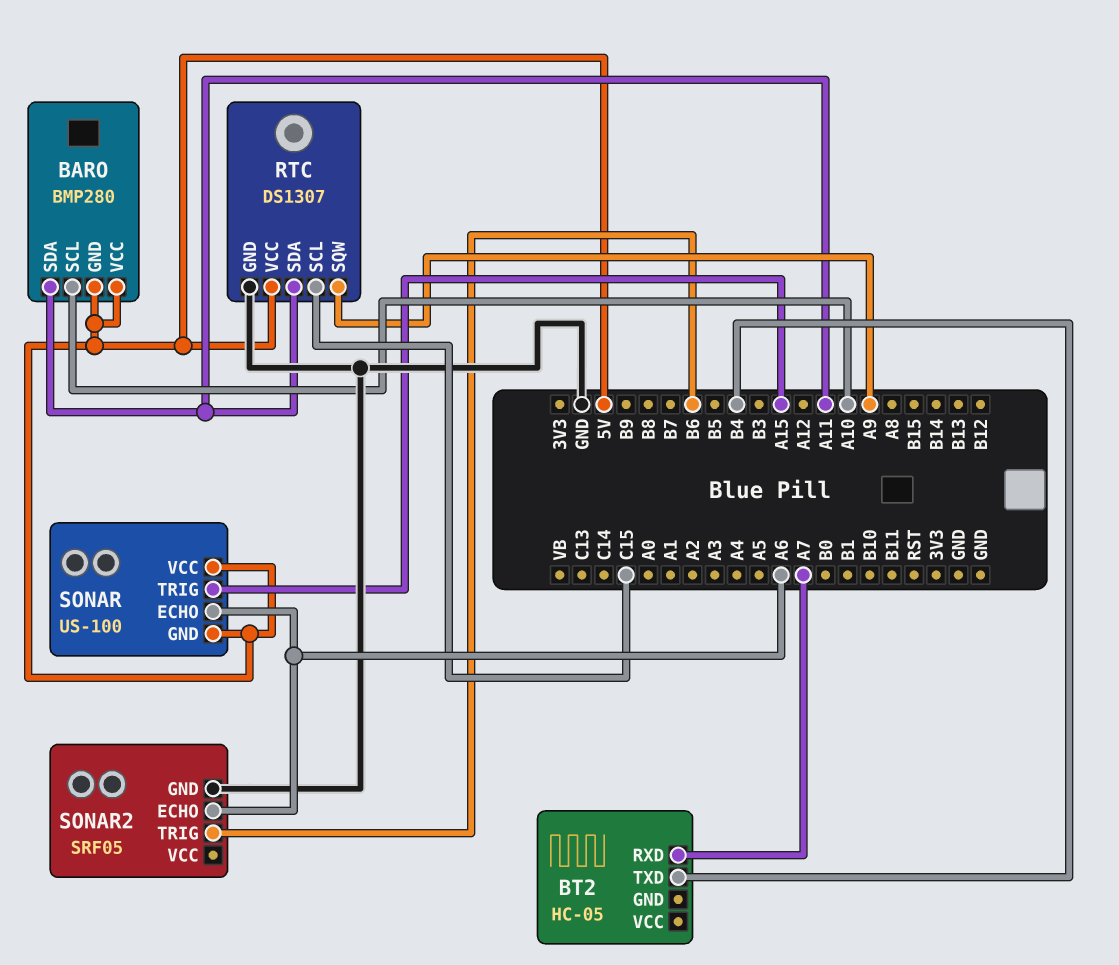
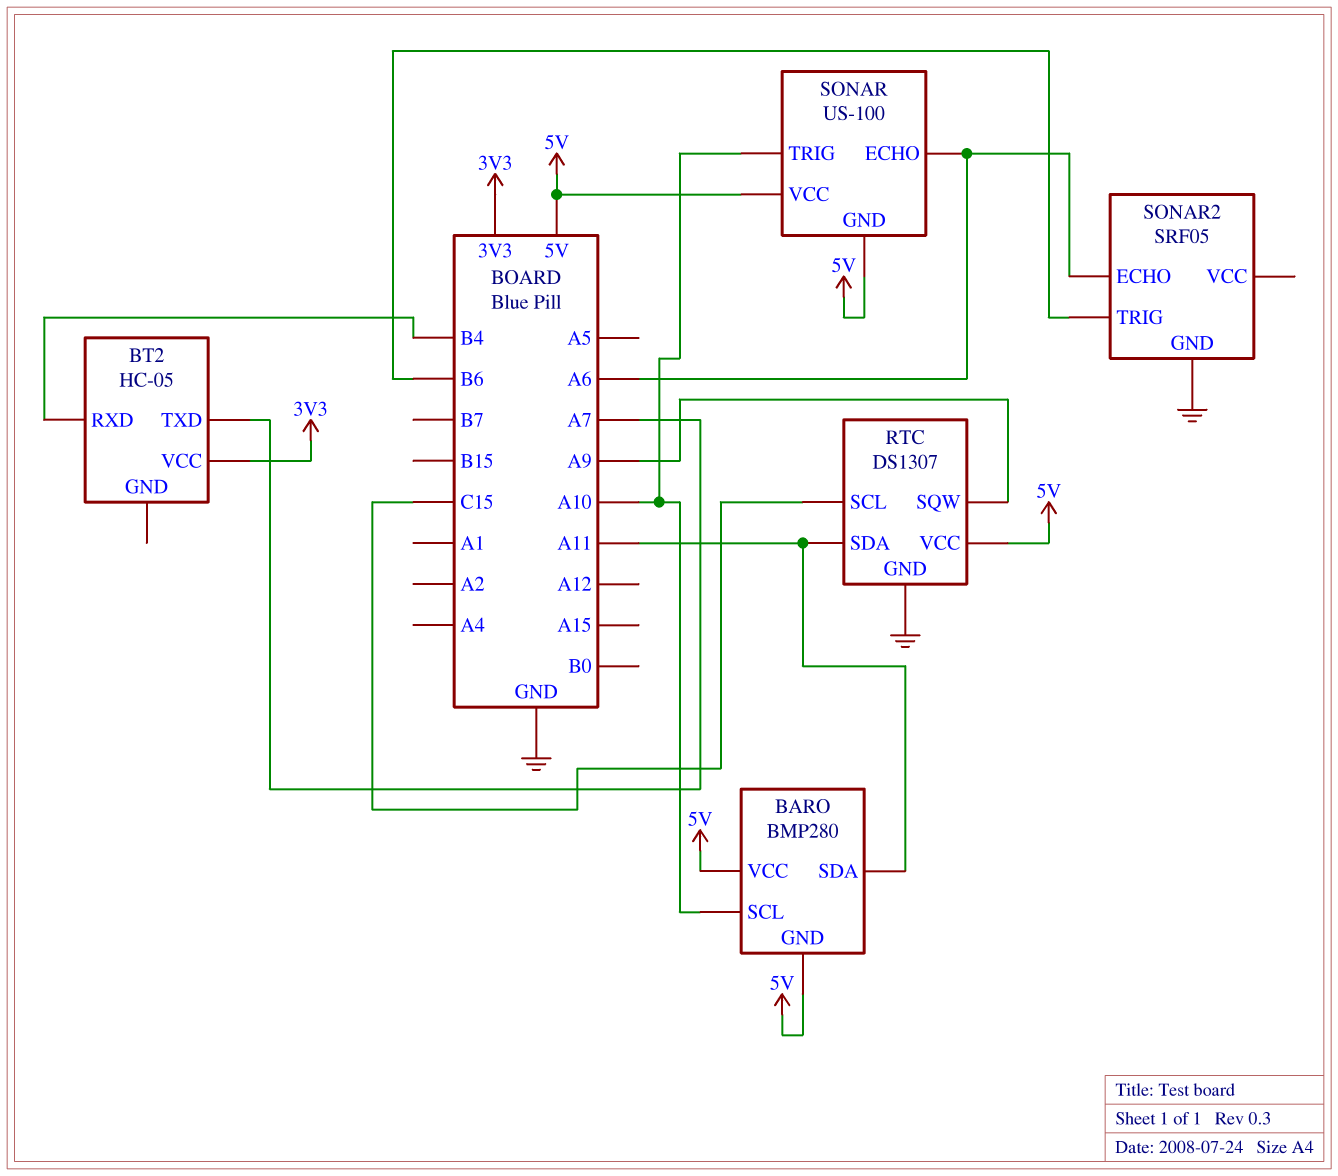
BT2 pin RXD: A7 -> B4
BT2 pin TXD: B4 -> A7
BT2 pin VCC: none -> 3V3
SONAR pin TRIG: A15 -> A10

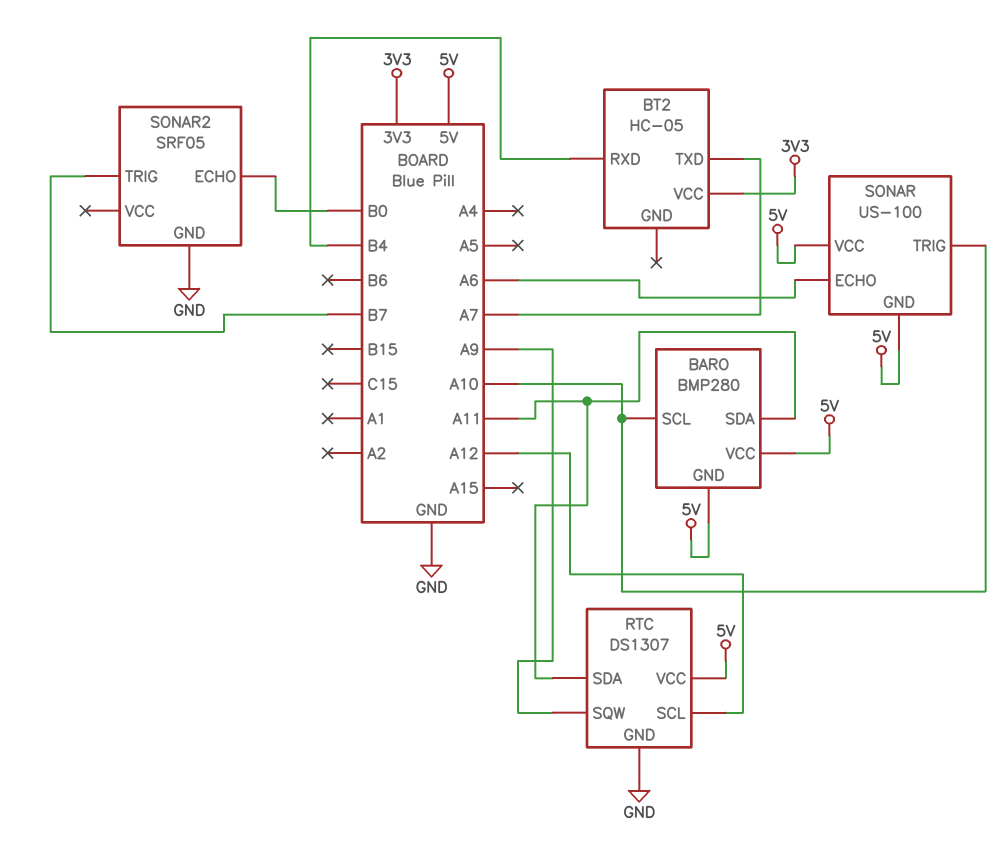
RTC pin SCL: C15 -> A12
SONAR2 pin ECHO: A6 -> B0
SONAR2 pin TRIG: B6 -> B7

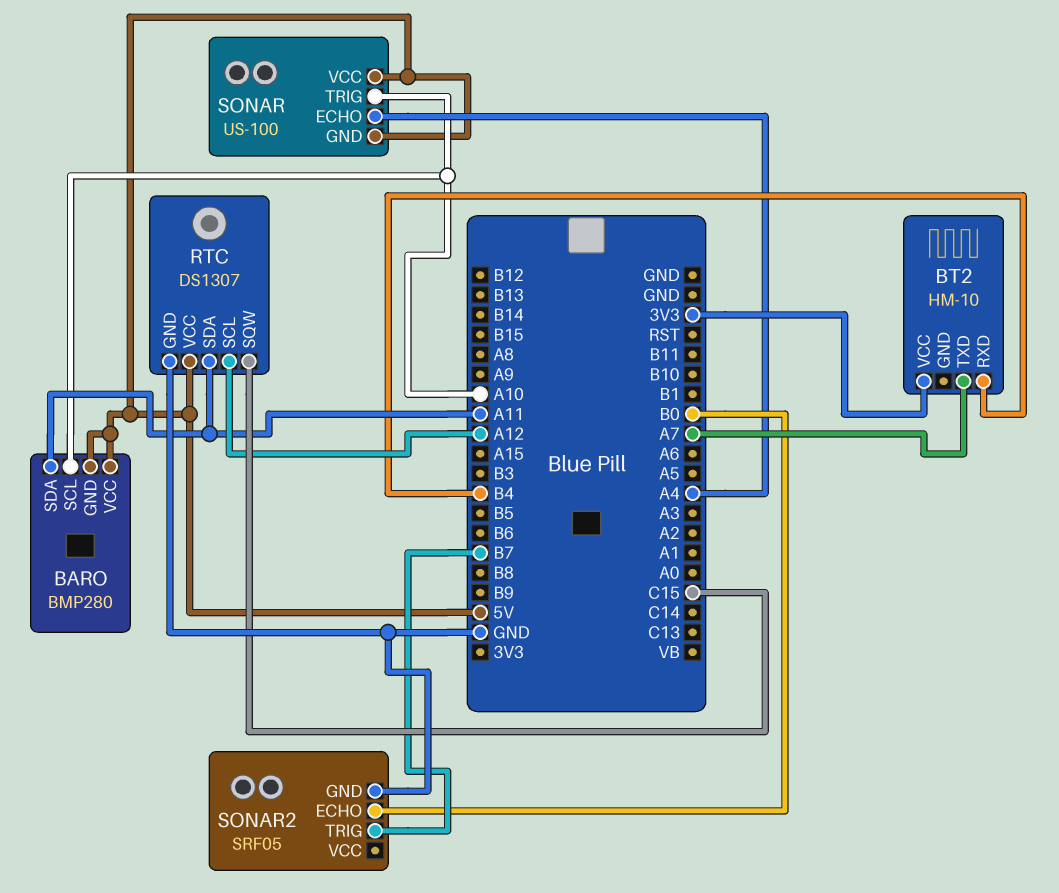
BT2: HC-05 -> HM-10
RTC pin SQW: A9 -> C15
SONAR pin ECHO: A6 -> A4

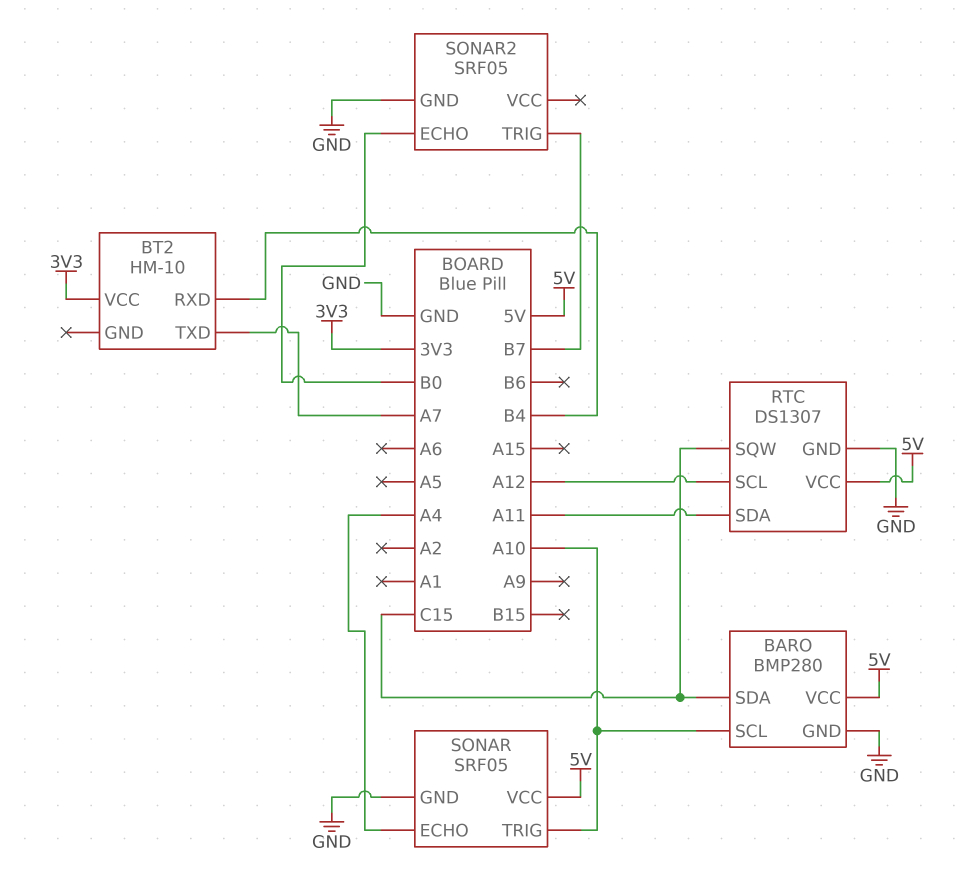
BARO pin GND: 5V -> GND
BARO pin SDA: A11 -> C15
SONAR: US-100 -> SRF05
SONAR pin GND: 5V -> GND

